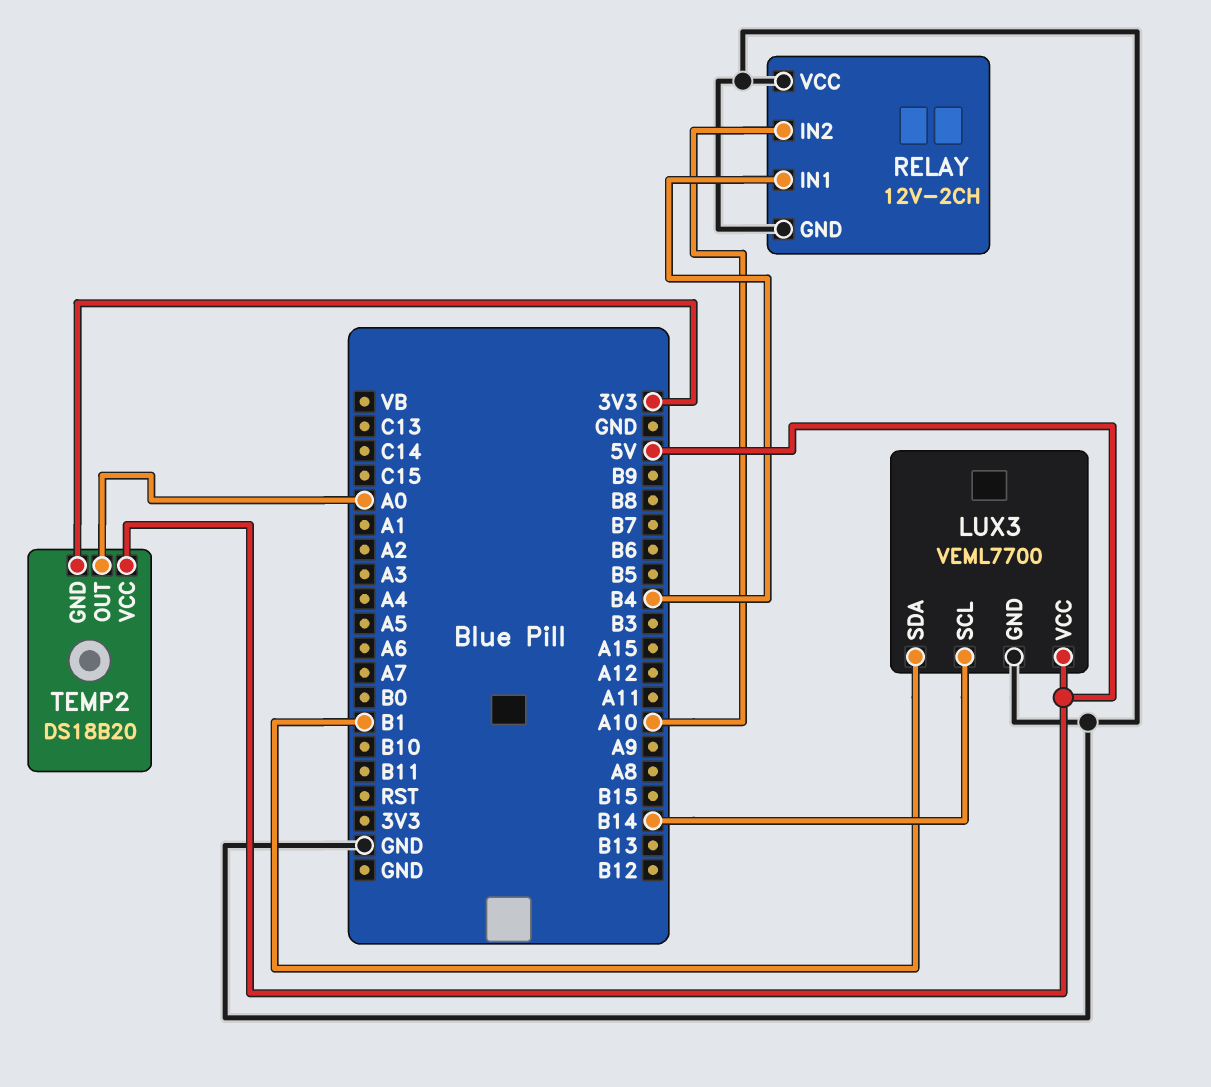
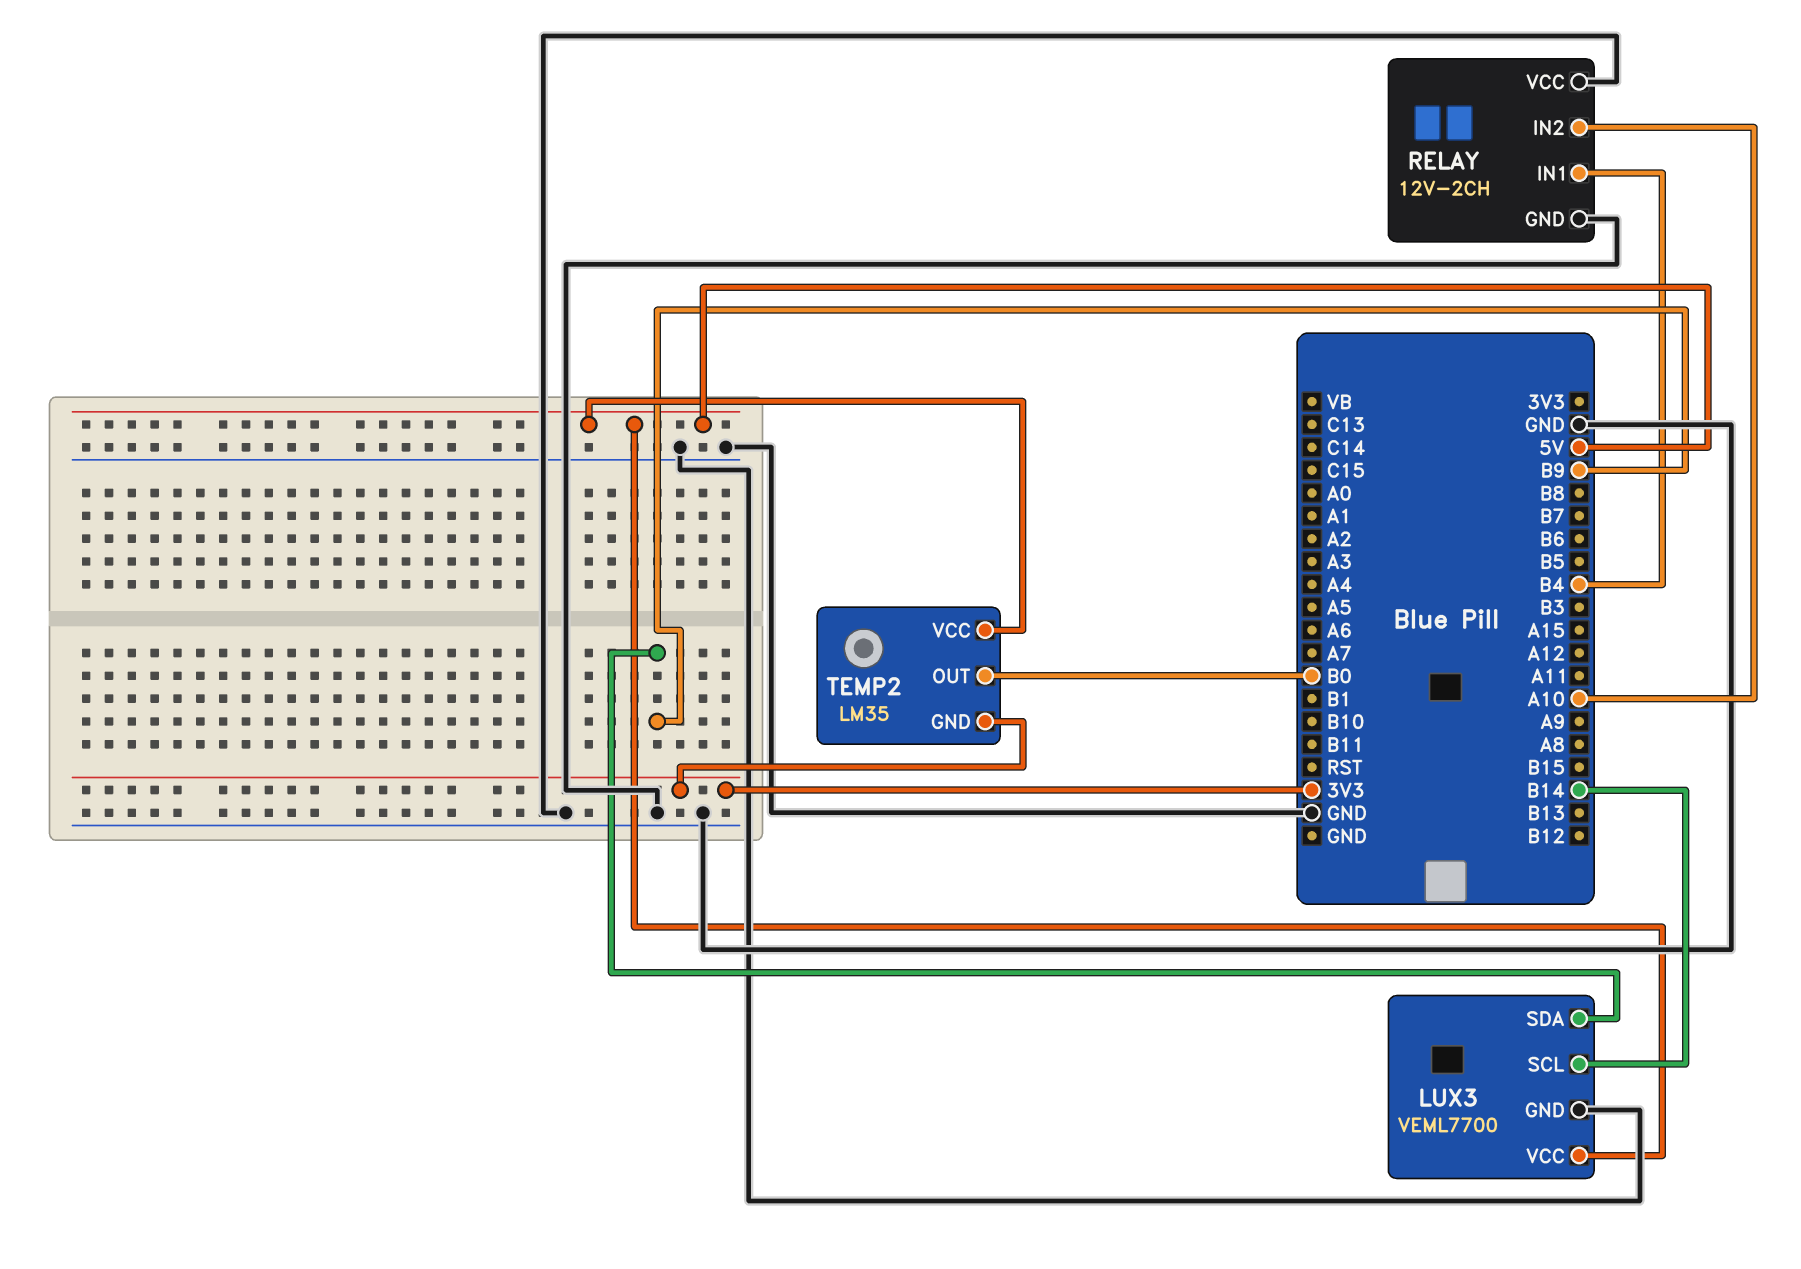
LUX3 pin SDA: B1 -> B9
TEMP2: DS18B20 -> LM35
TEMP2 pin OUT: A0 -> B0

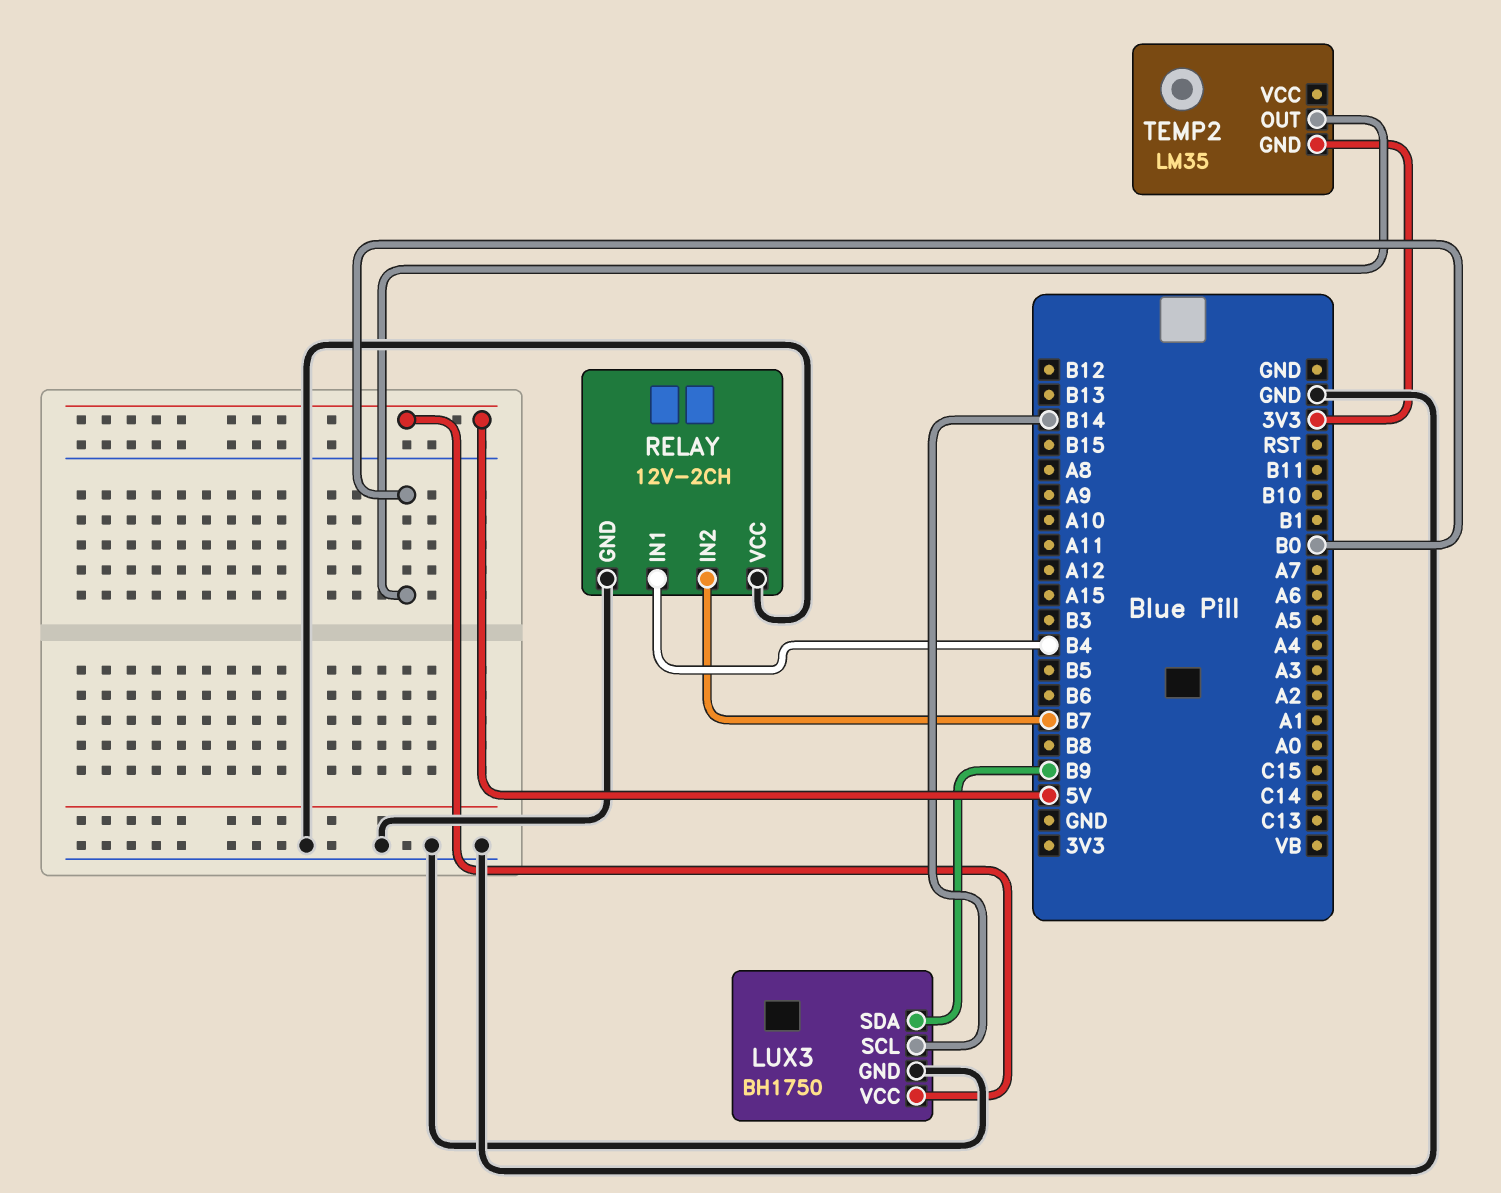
LUX3: VEML7700 -> BH1750
RELAY pin IN2: A10 -> B7
TEMP2 pin VCC: 5V -> none

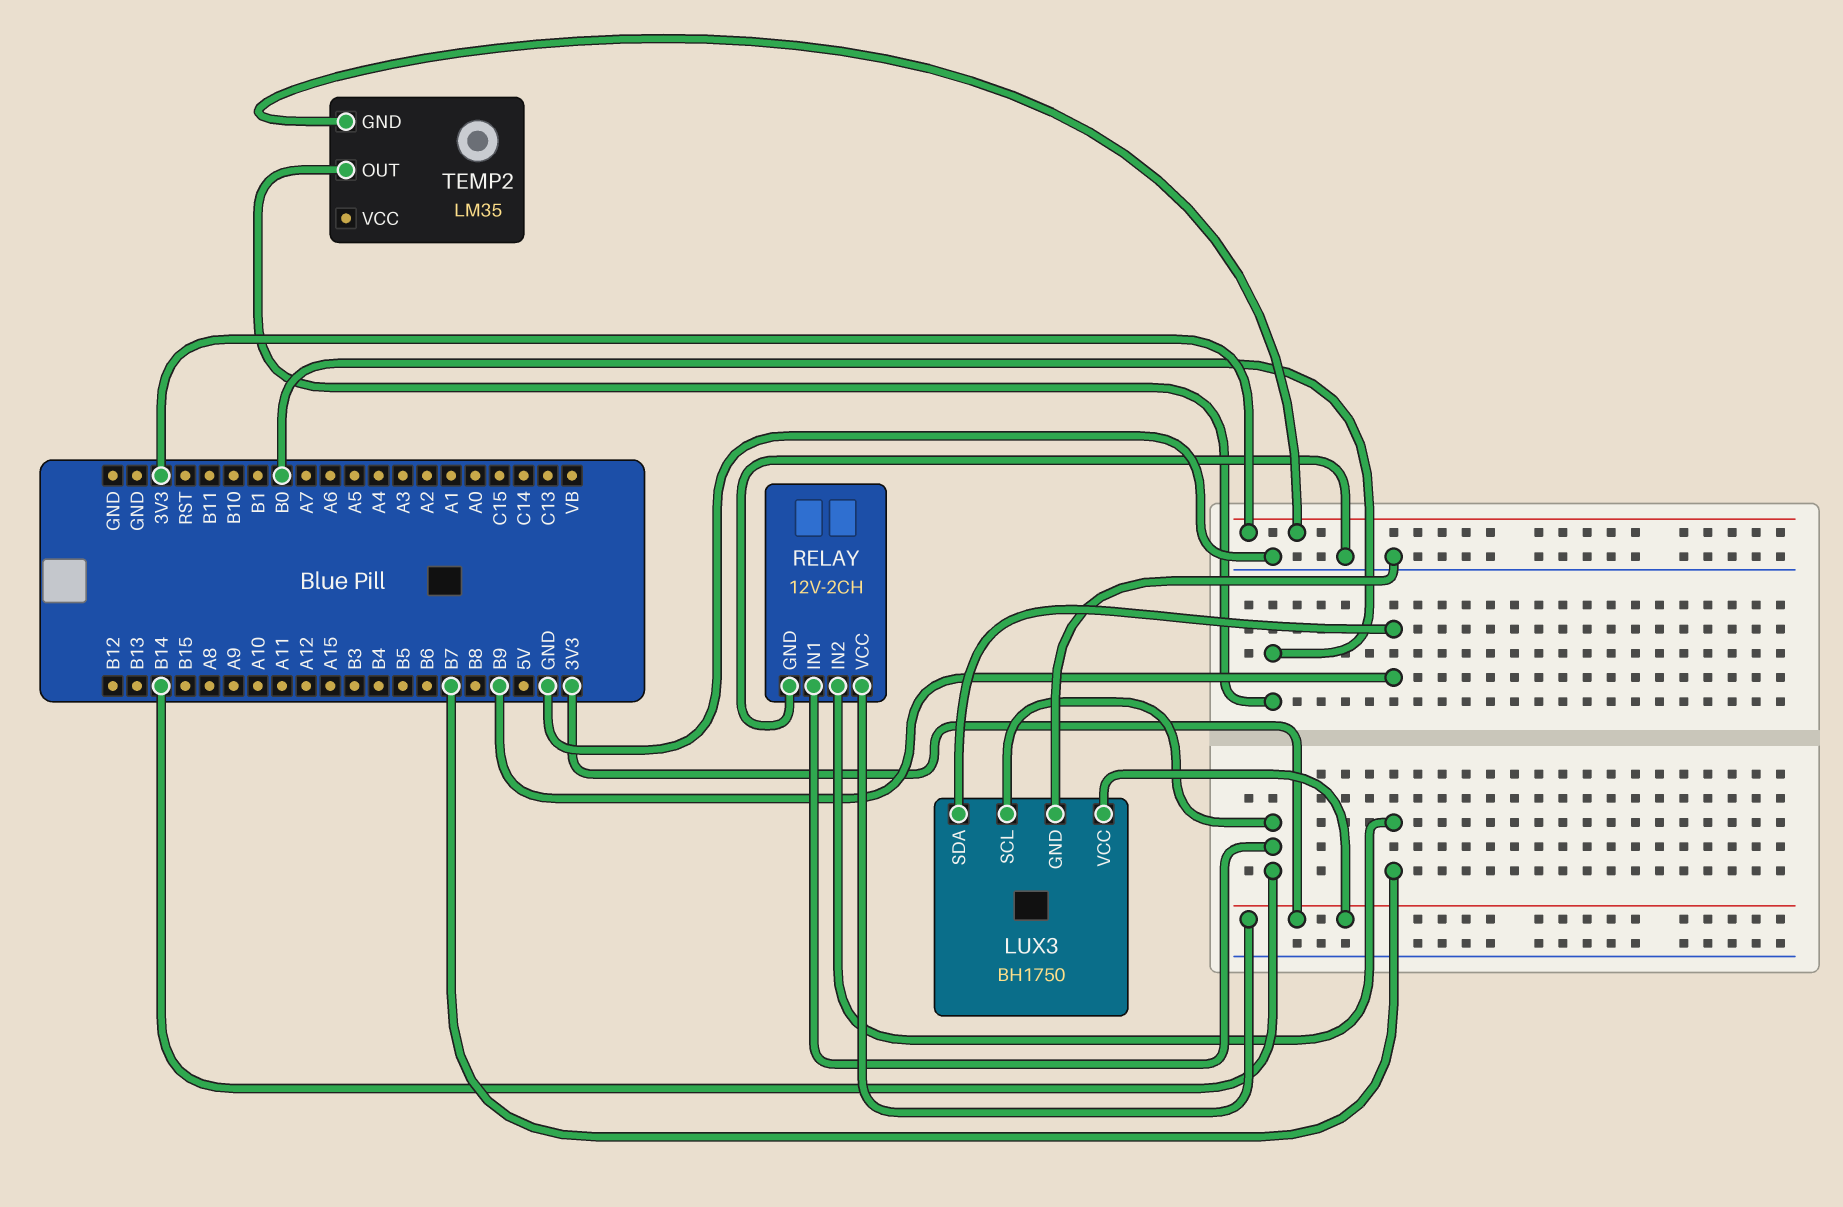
LUX3 pin VCC: 5V -> 3V3
RELAY pin IN1: B4 -> B14
RELAY pin VCC: GND -> 3V3

